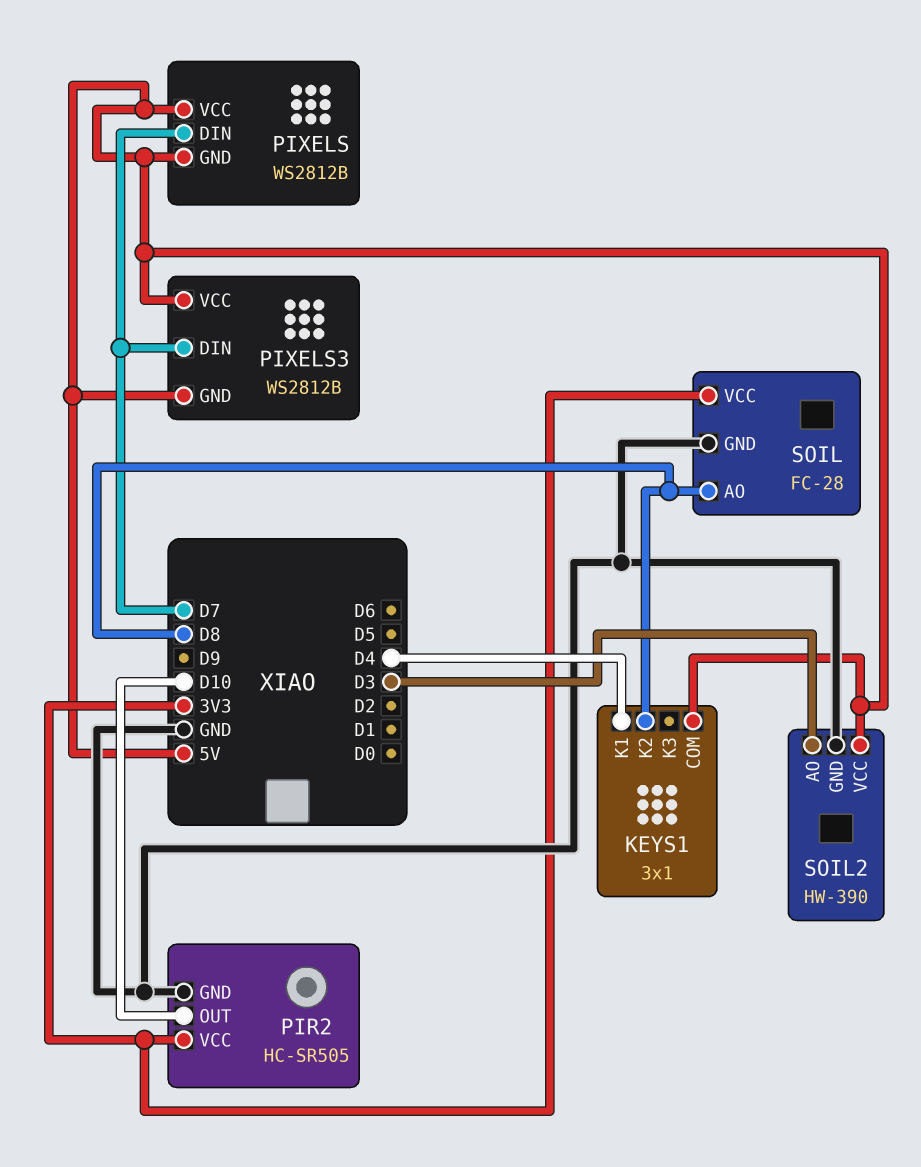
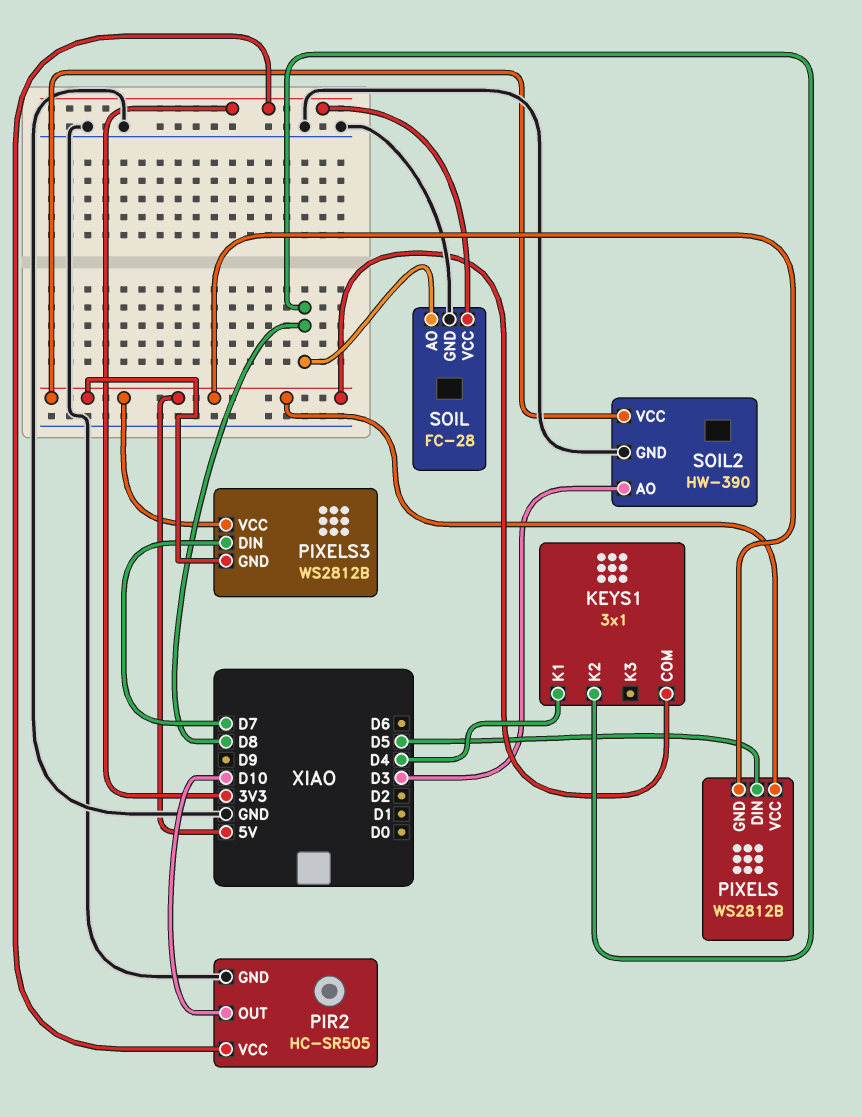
PIXELS pin DIN: D7 -> D5

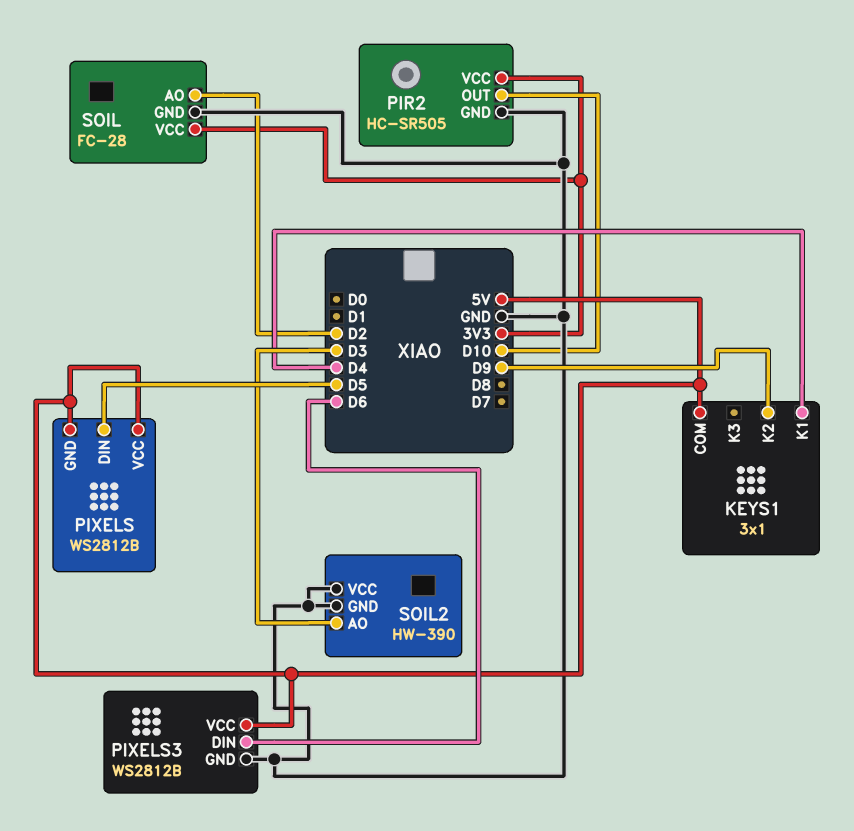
KEYS1 pin K2: D8 -> D9
PIXELS3 pin DIN: D7 -> D6
PIXELS3 pin GND: 5V -> GND
SOIL pin AO: D8 -> D2
SOIL2 pin VCC: 5V -> GND

